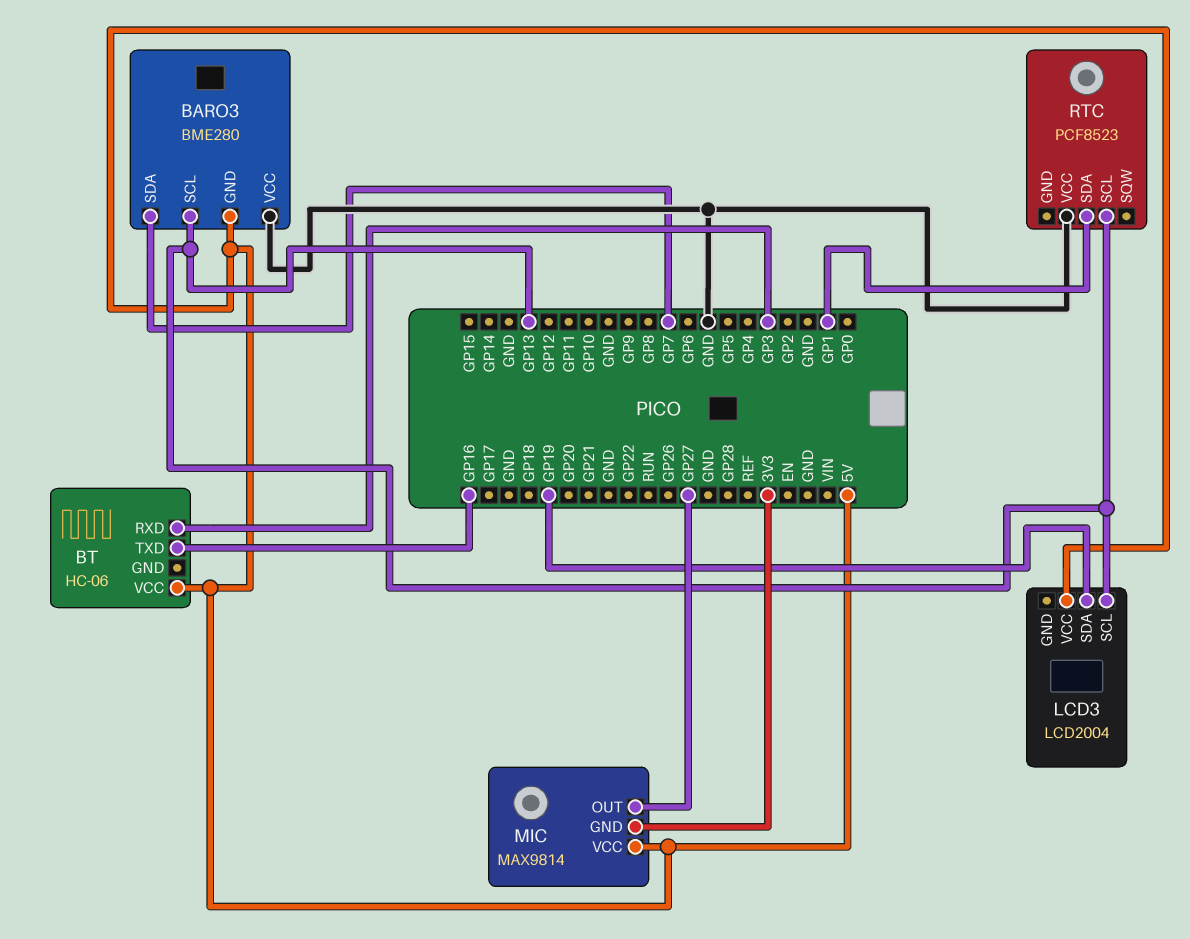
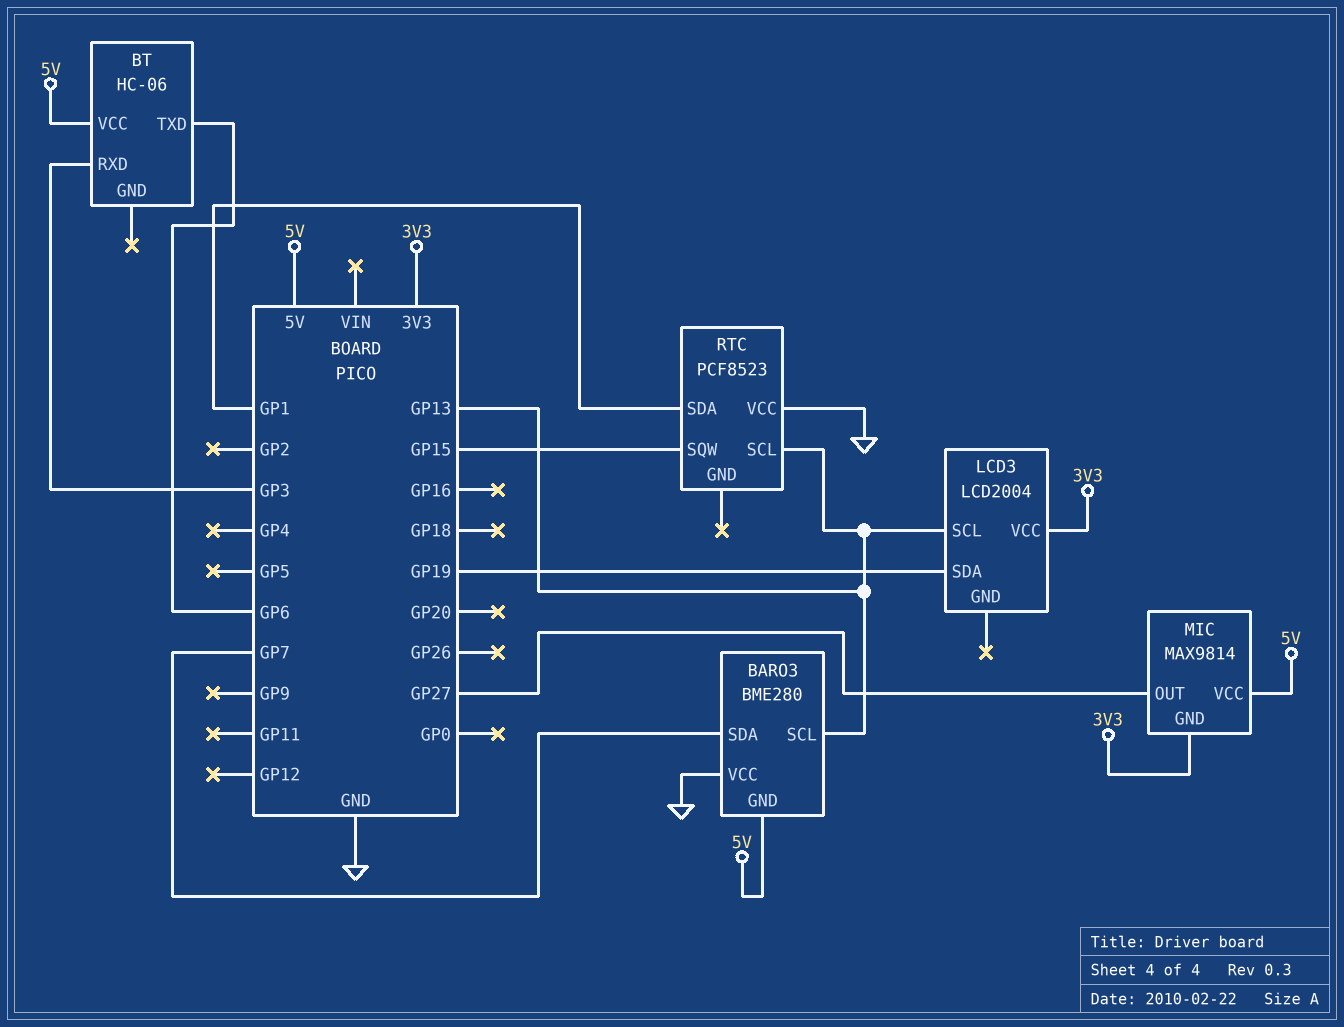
BT pin TXD: GP16 -> GP6
LCD3 pin VCC: 5V -> 3V3
RTC pin SQW: none -> GP15

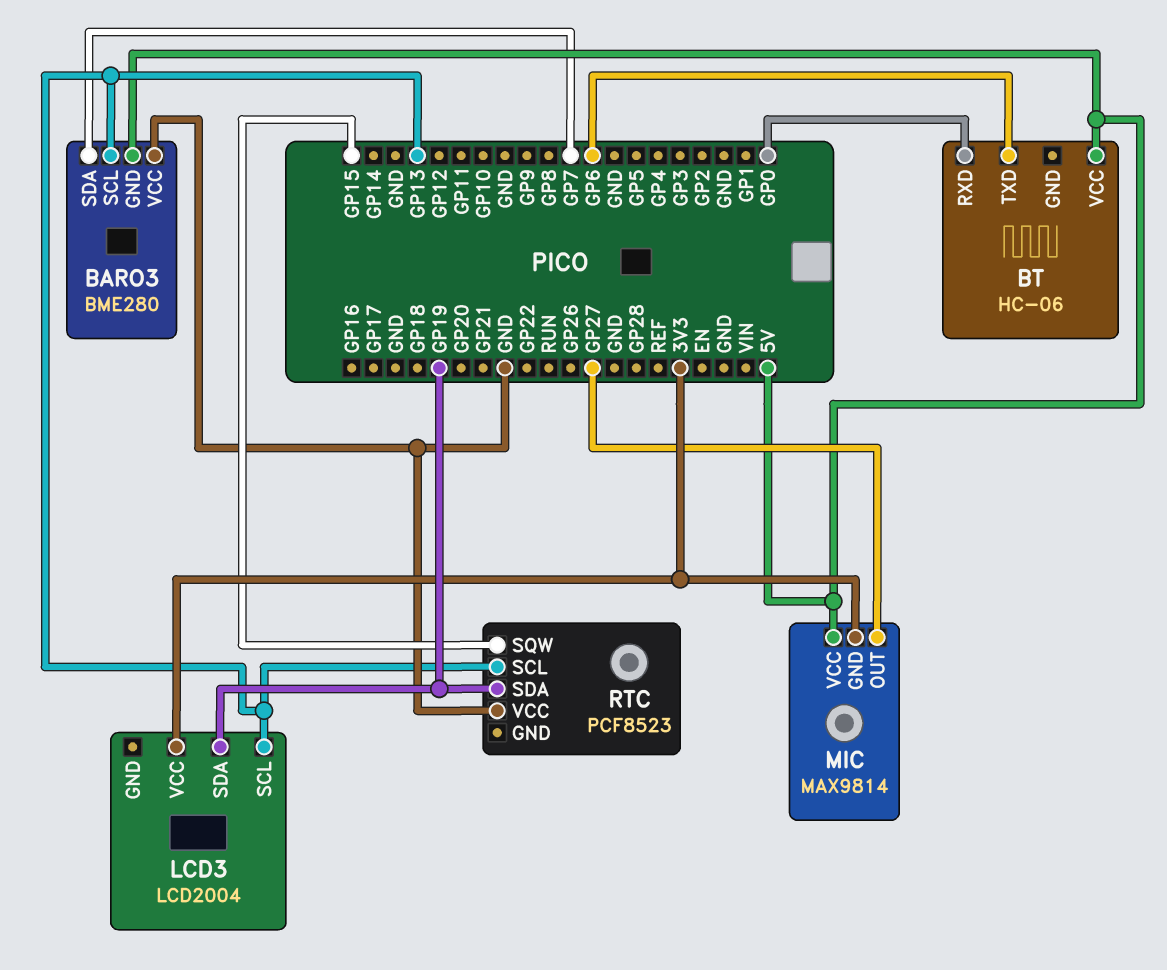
BT pin RXD: GP3 -> GP0
RTC pin SDA: GP1 -> GP19

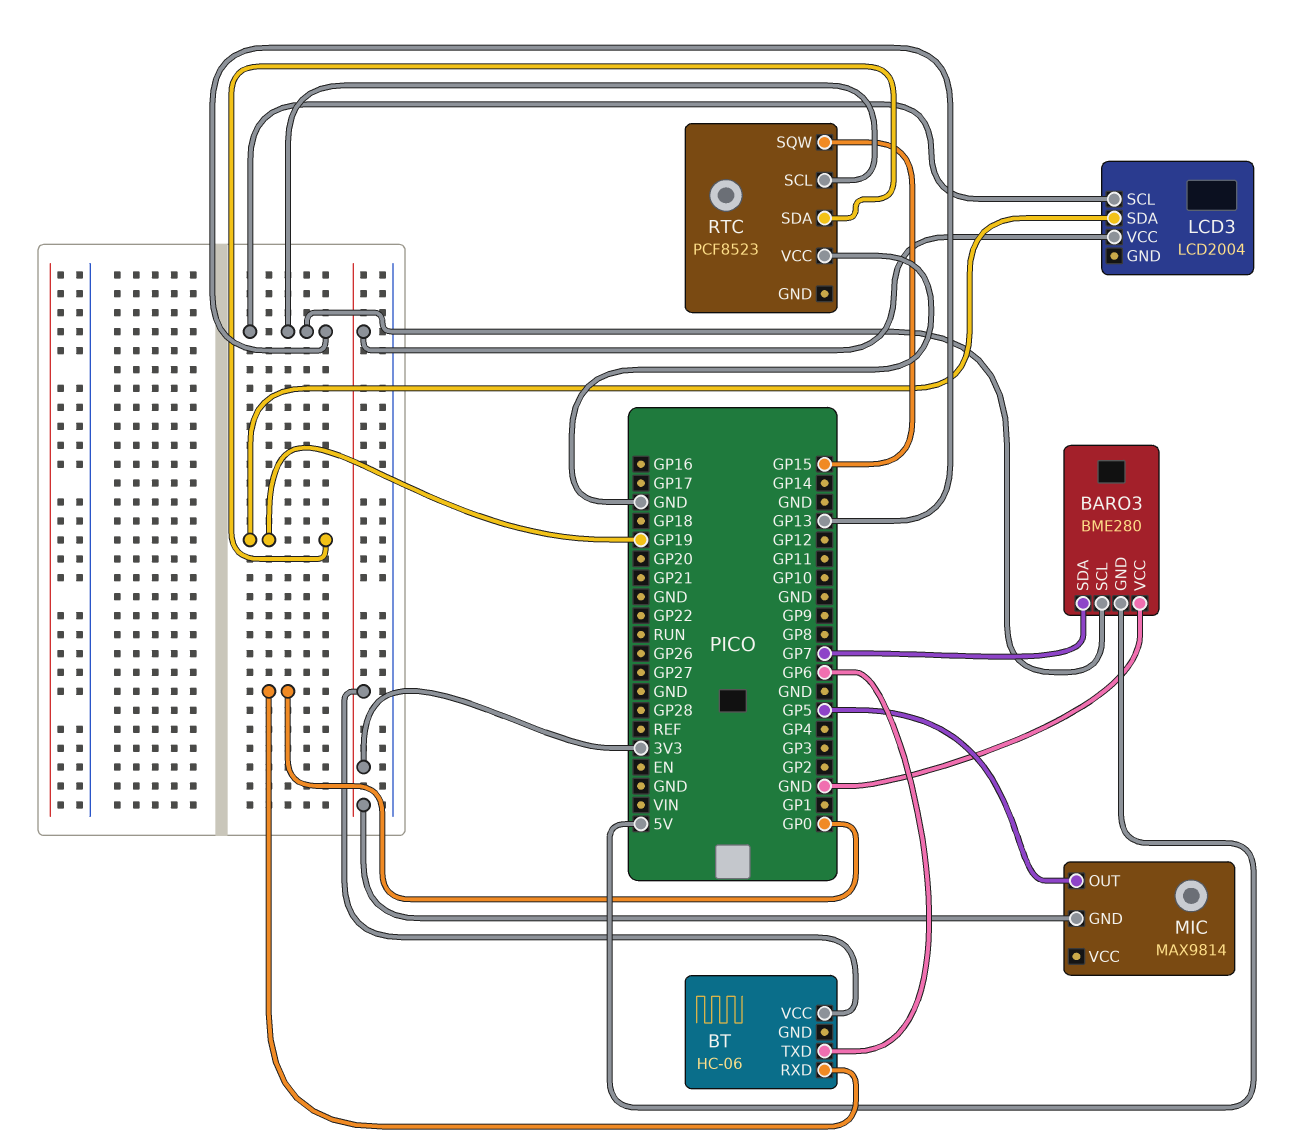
BT pin VCC: 5V -> 3V3
MIC pin OUT: GP27 -> GP5
MIC pin VCC: 5V -> none

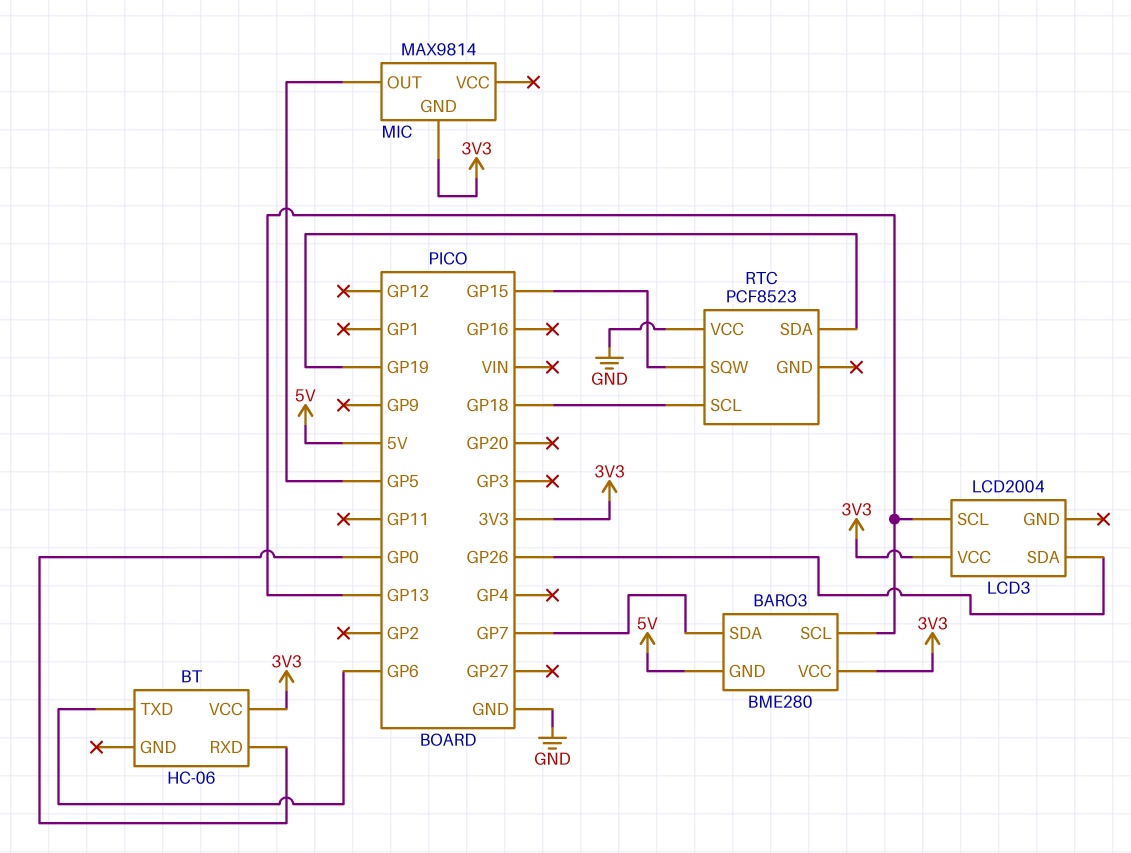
BARO3 pin VCC: GND -> 3V3
LCD3 pin SDA: GP19 -> GP26
RTC pin SCL: GP13 -> GP18

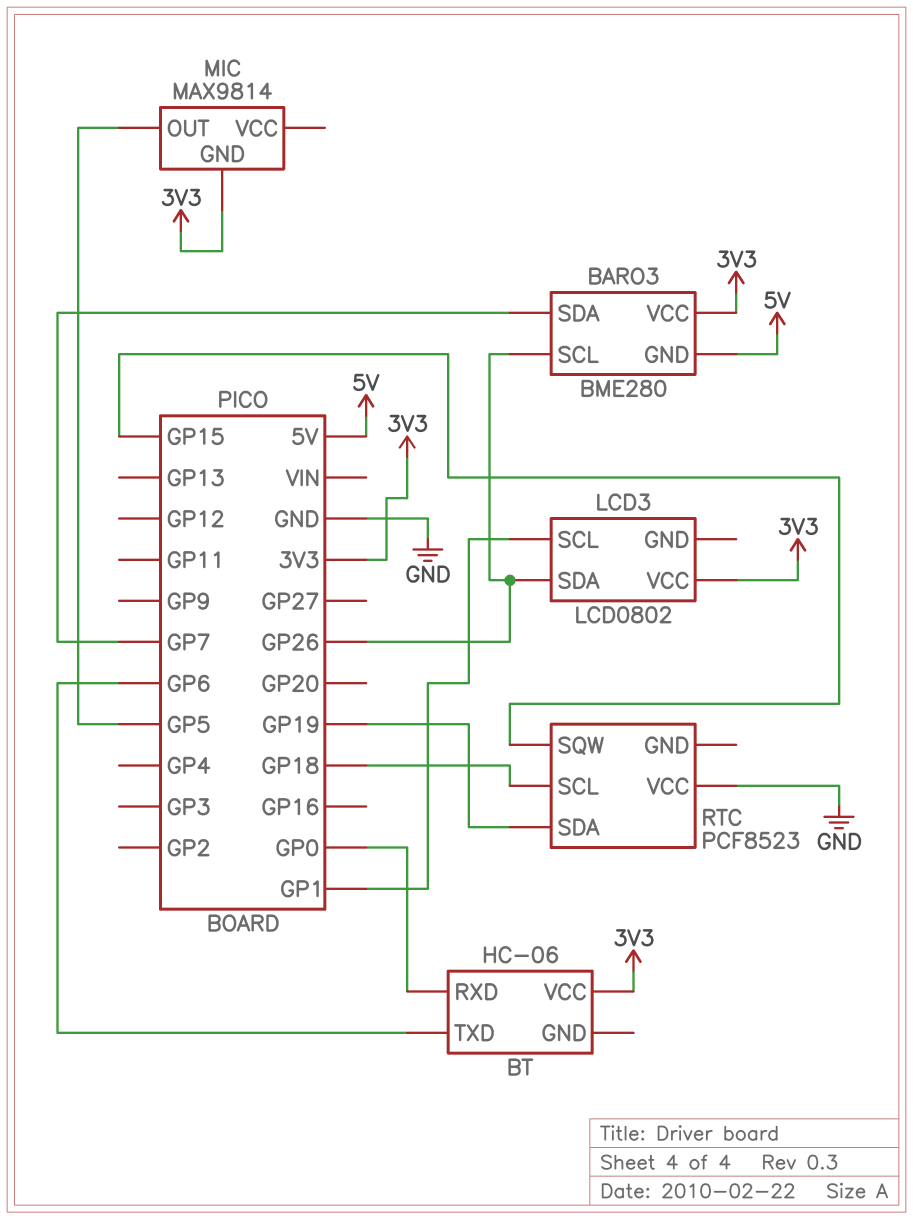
BARO3 pin SCL: GP13 -> GP26
LCD3: LCD2004 -> LCD0802
LCD3 pin SCL: GP13 -> GP1

